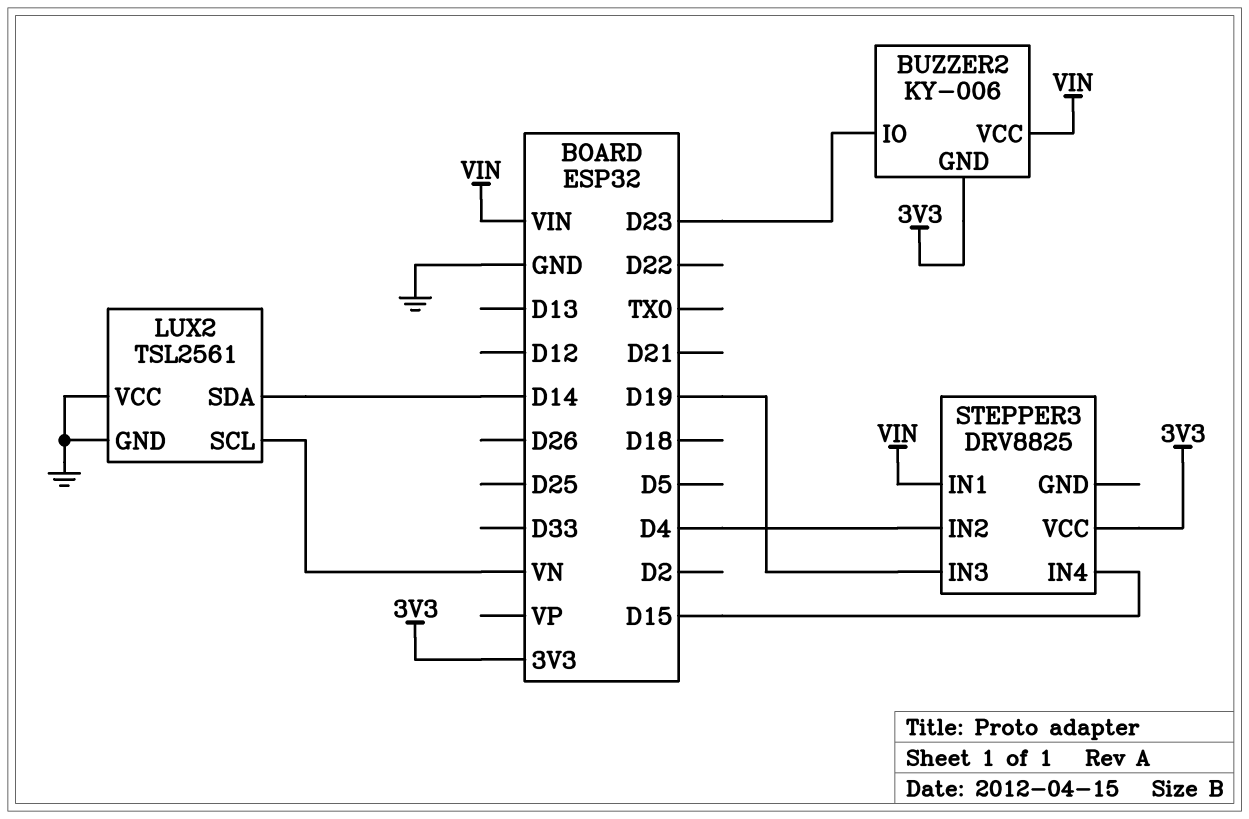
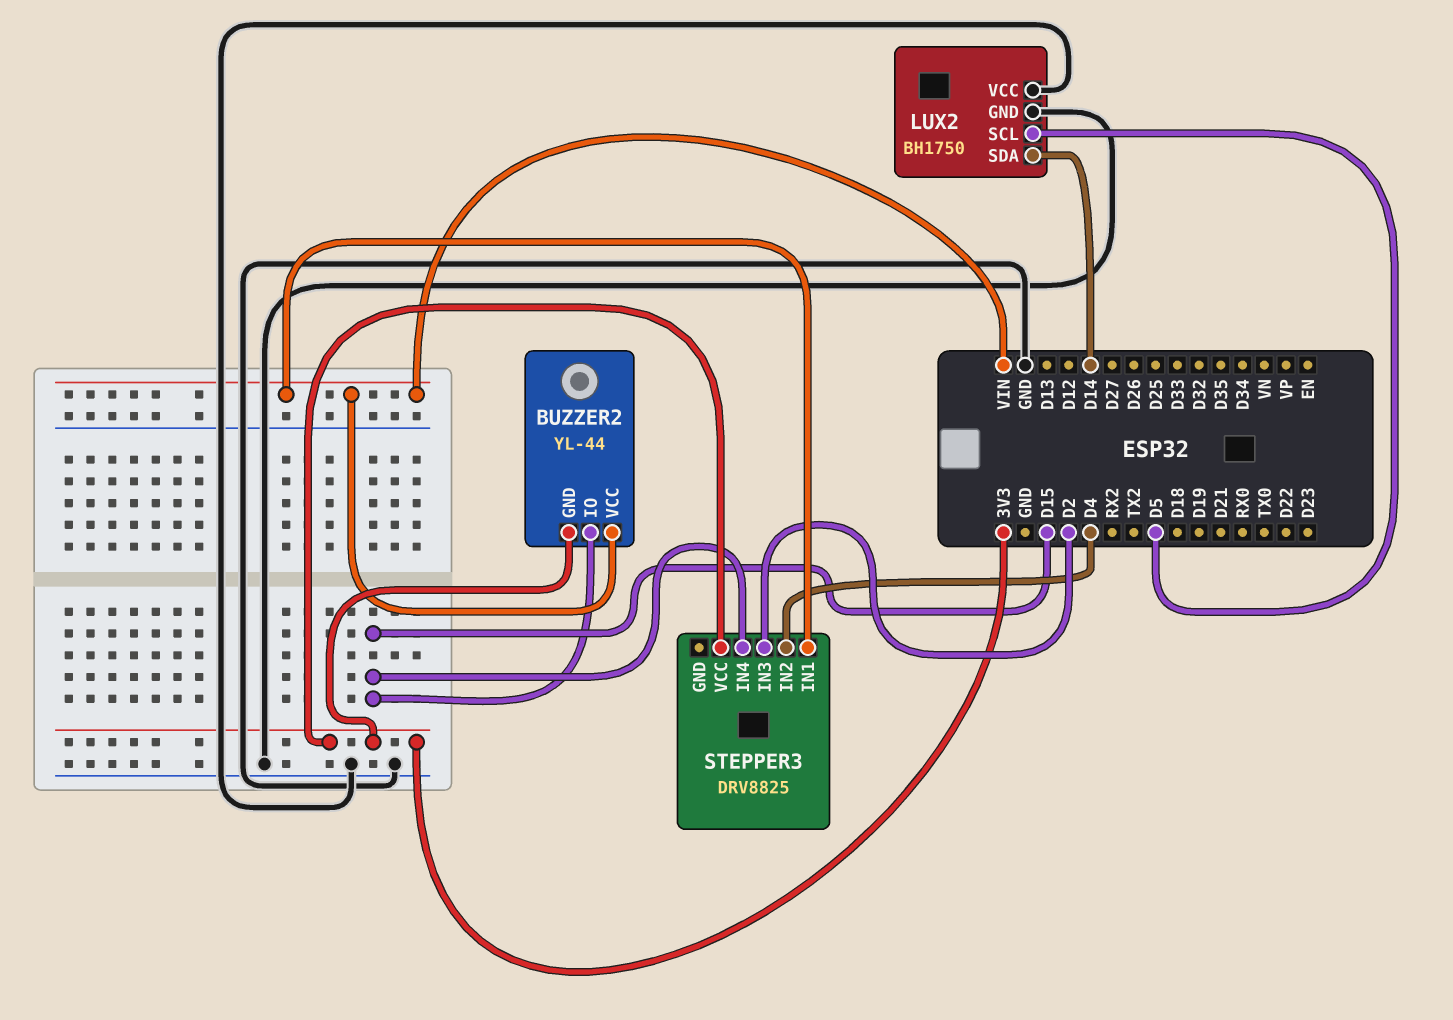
BUZZER2: KY-006 -> YL-44
BUZZER2 pin IO: D23 -> D15
LUX2: TSL2561 -> BH1750
LUX2 pin SCL: VN -> D5
STEPPER3 pin IN3: D19 -> D2

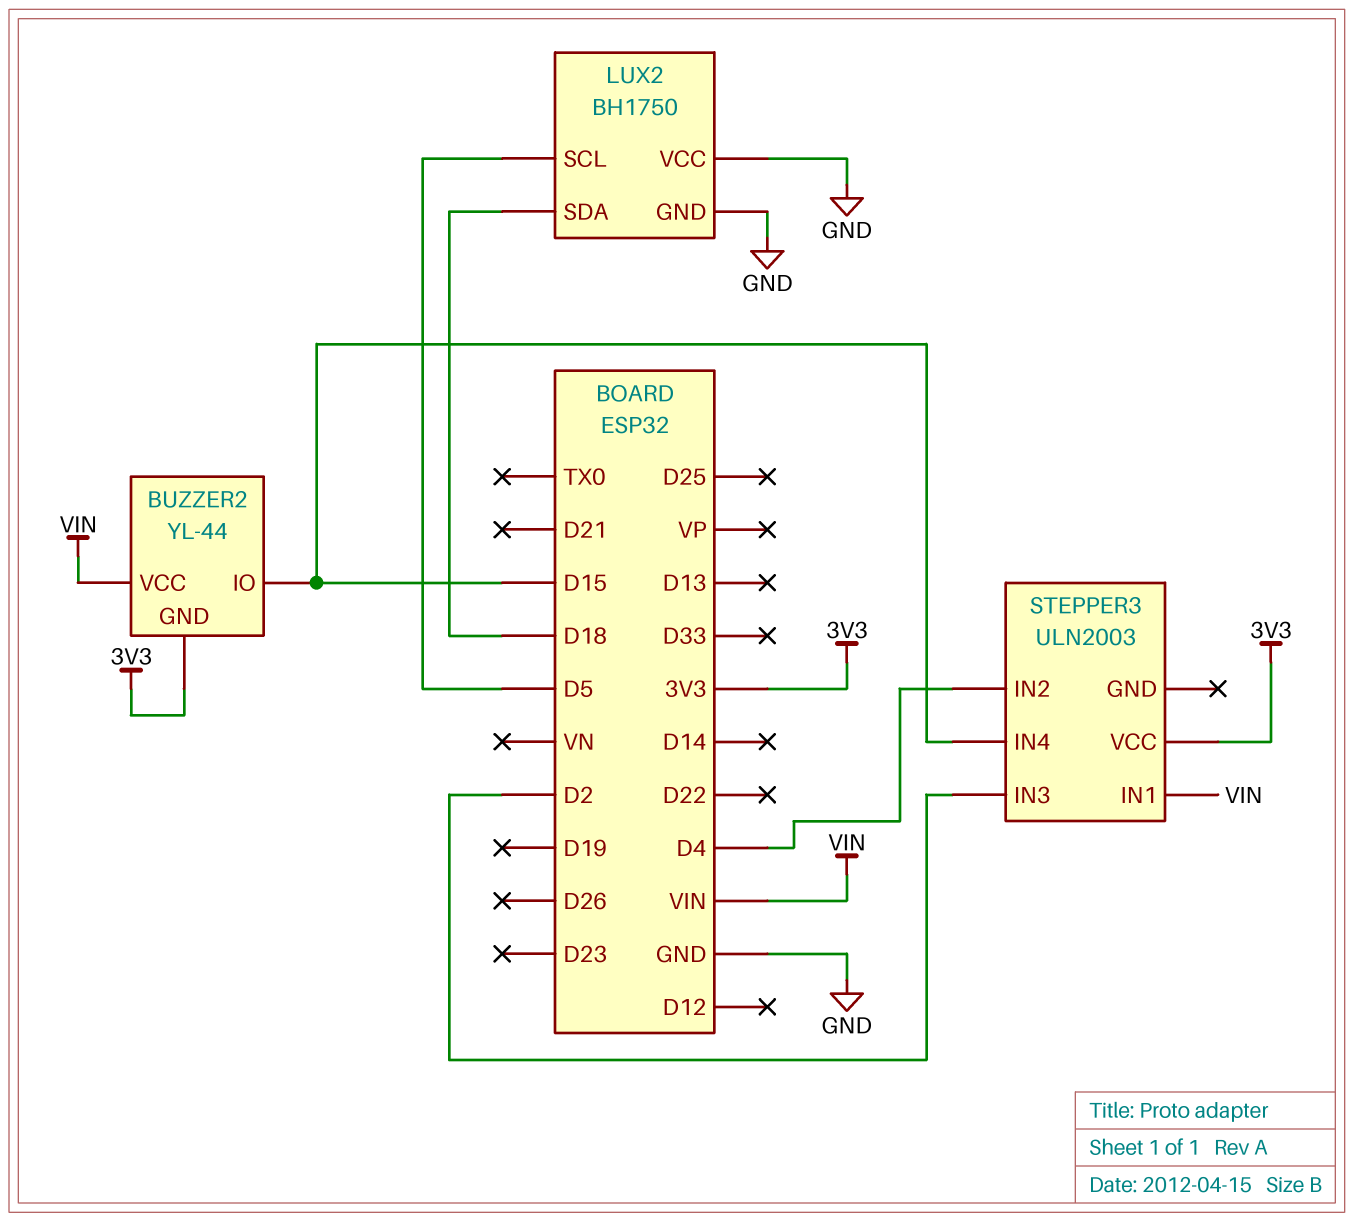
LUX2 pin SDA: D14 -> D18
STEPPER3: DRV8825 -> ULN2003

